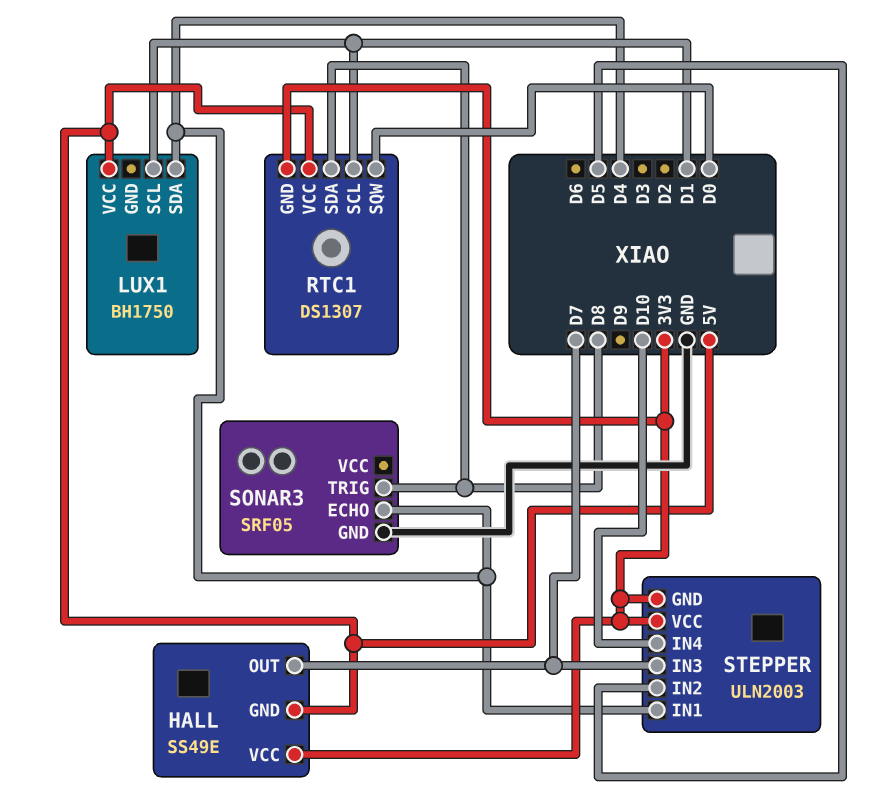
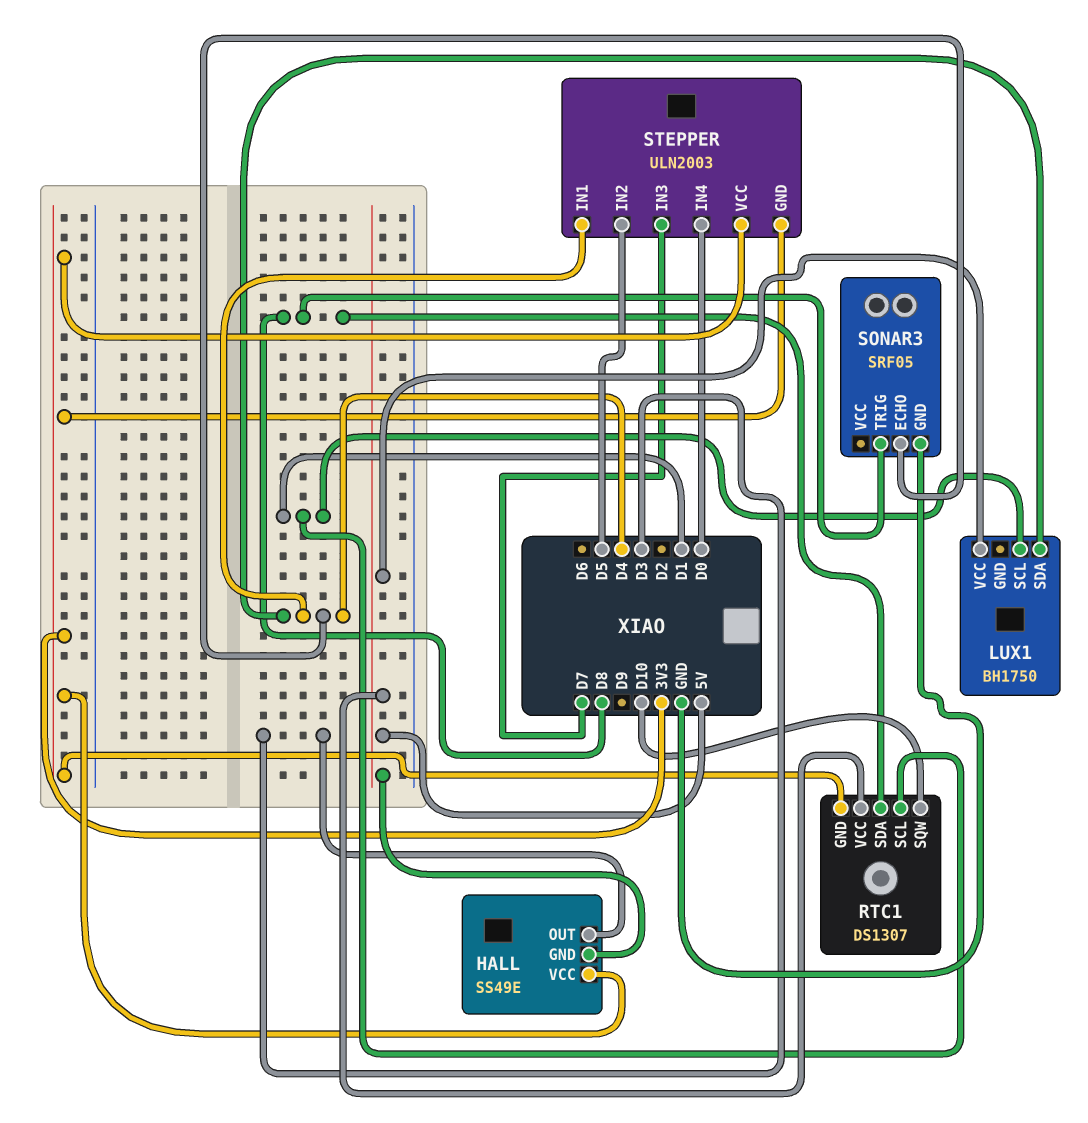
HALL pin OUT: D7 -> D3
RTC1 pin SQW: D0 -> D10
STEPPER pin IN4: D10 -> D0

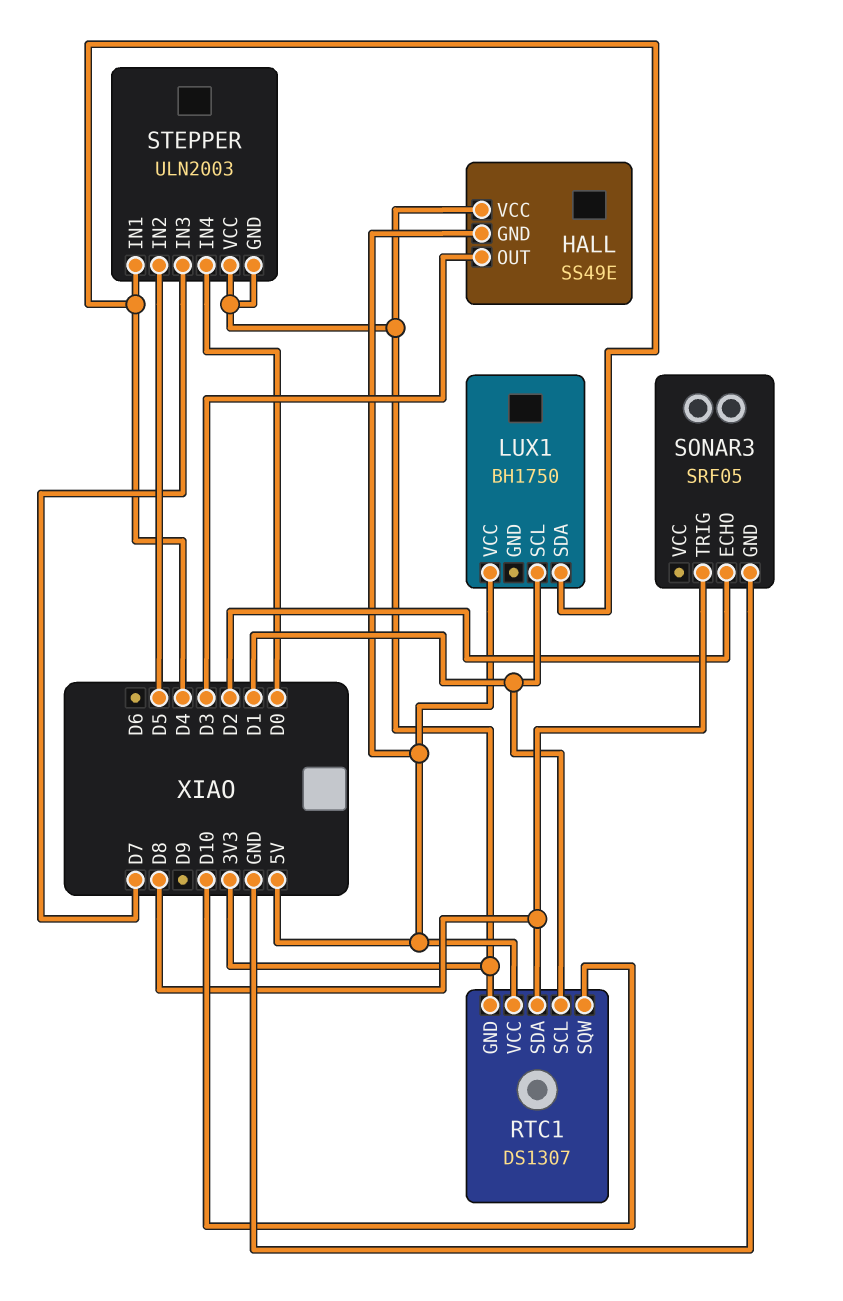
SONAR3 pin ECHO: D4 -> D2

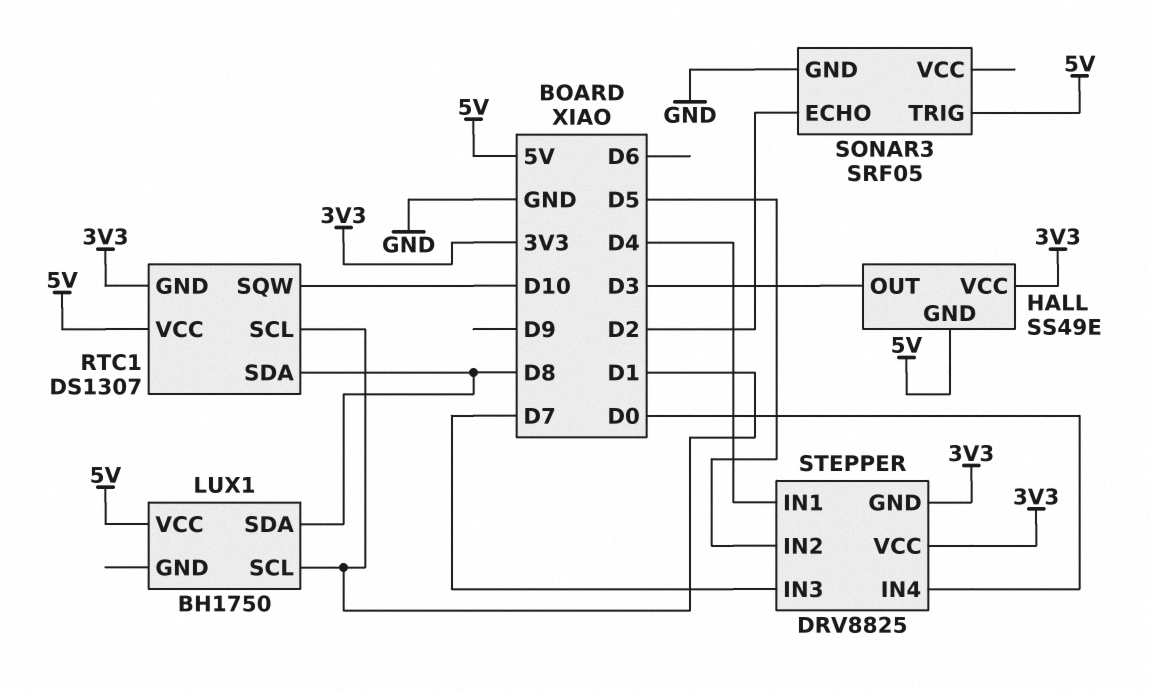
LUX1 pin SDA: D4 -> D8
SONAR3 pin TRIG: D8 -> 5V
STEPPER: ULN2003 -> DRV8825

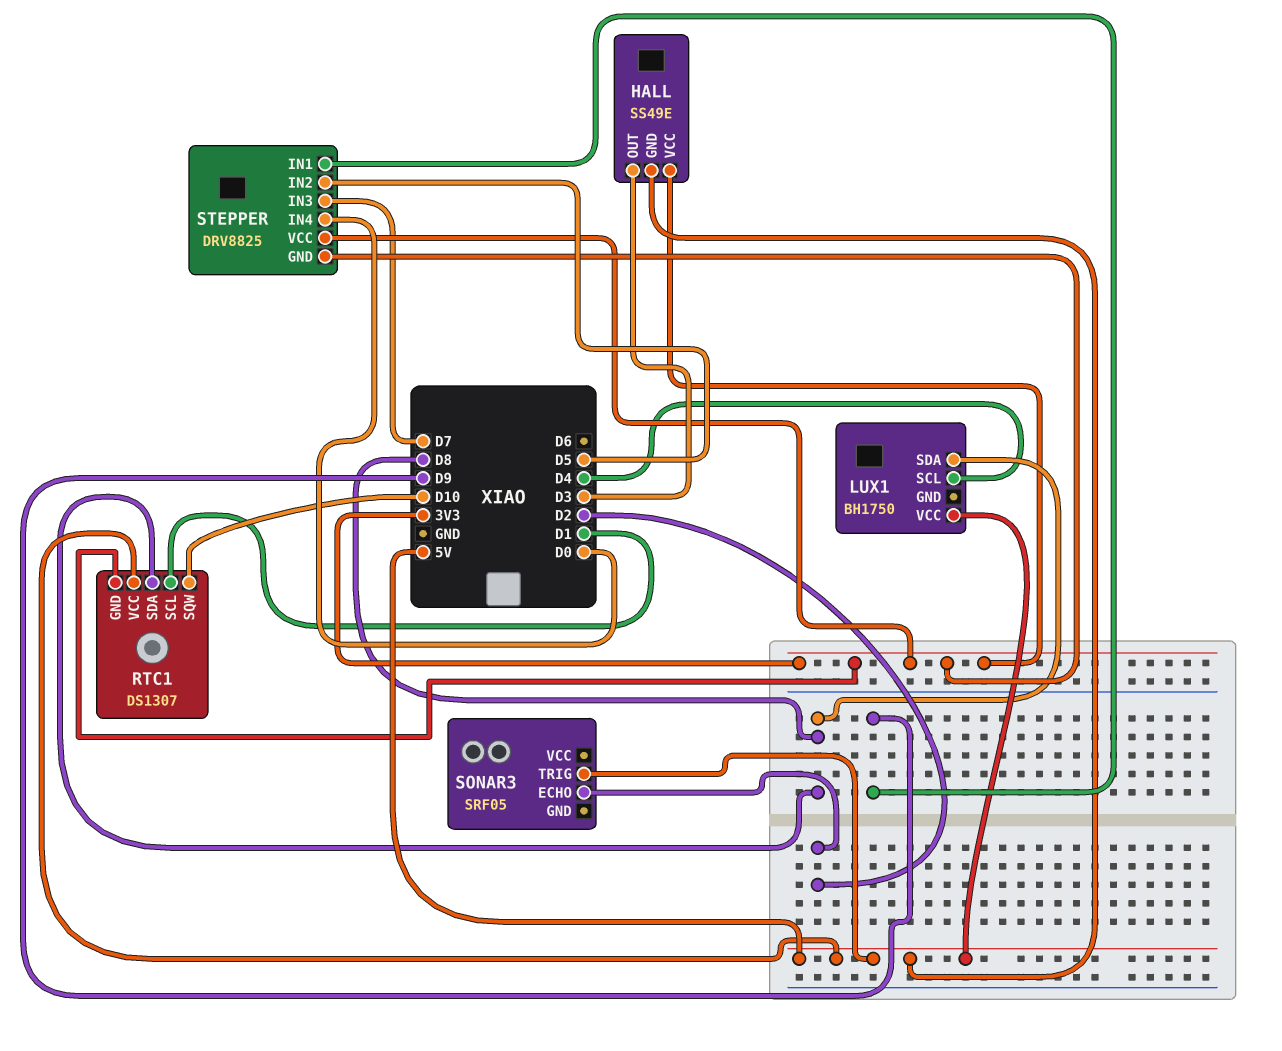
LUX1 pin SCL: D1 -> D4
SONAR3 pin GND: GND -> none
STEPPER pin IN1: D4 -> D9

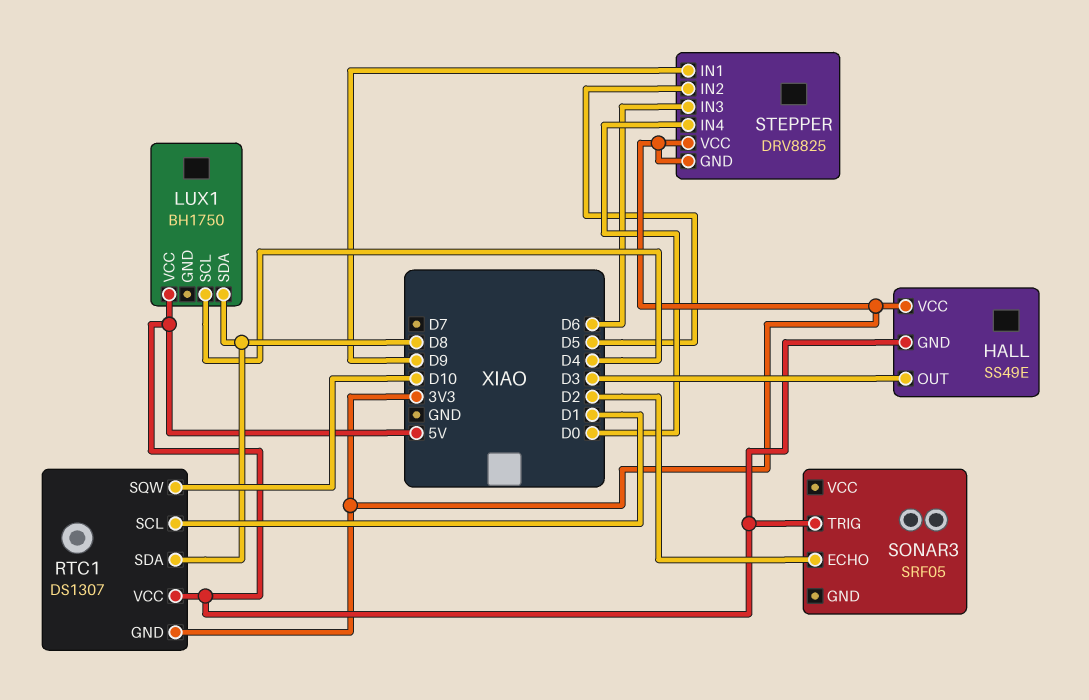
STEPPER pin IN3: D7 -> D6

